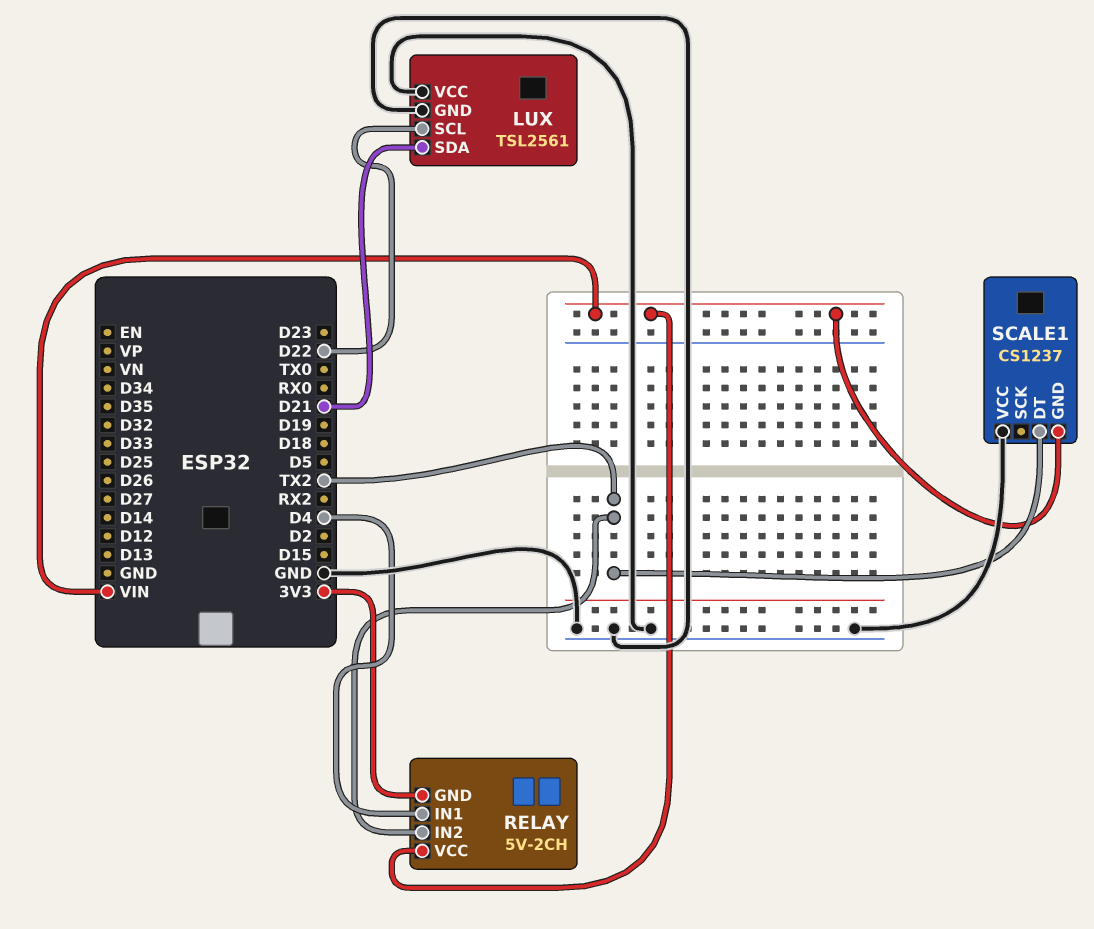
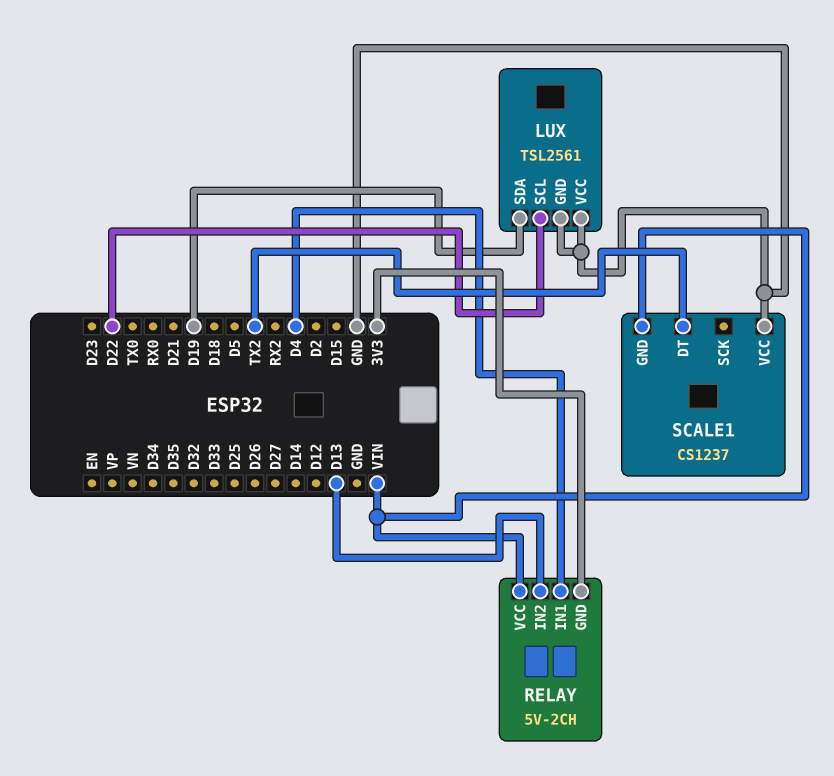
LUX pin SDA: D21 -> D19
RELAY pin IN2: TX2 -> D13

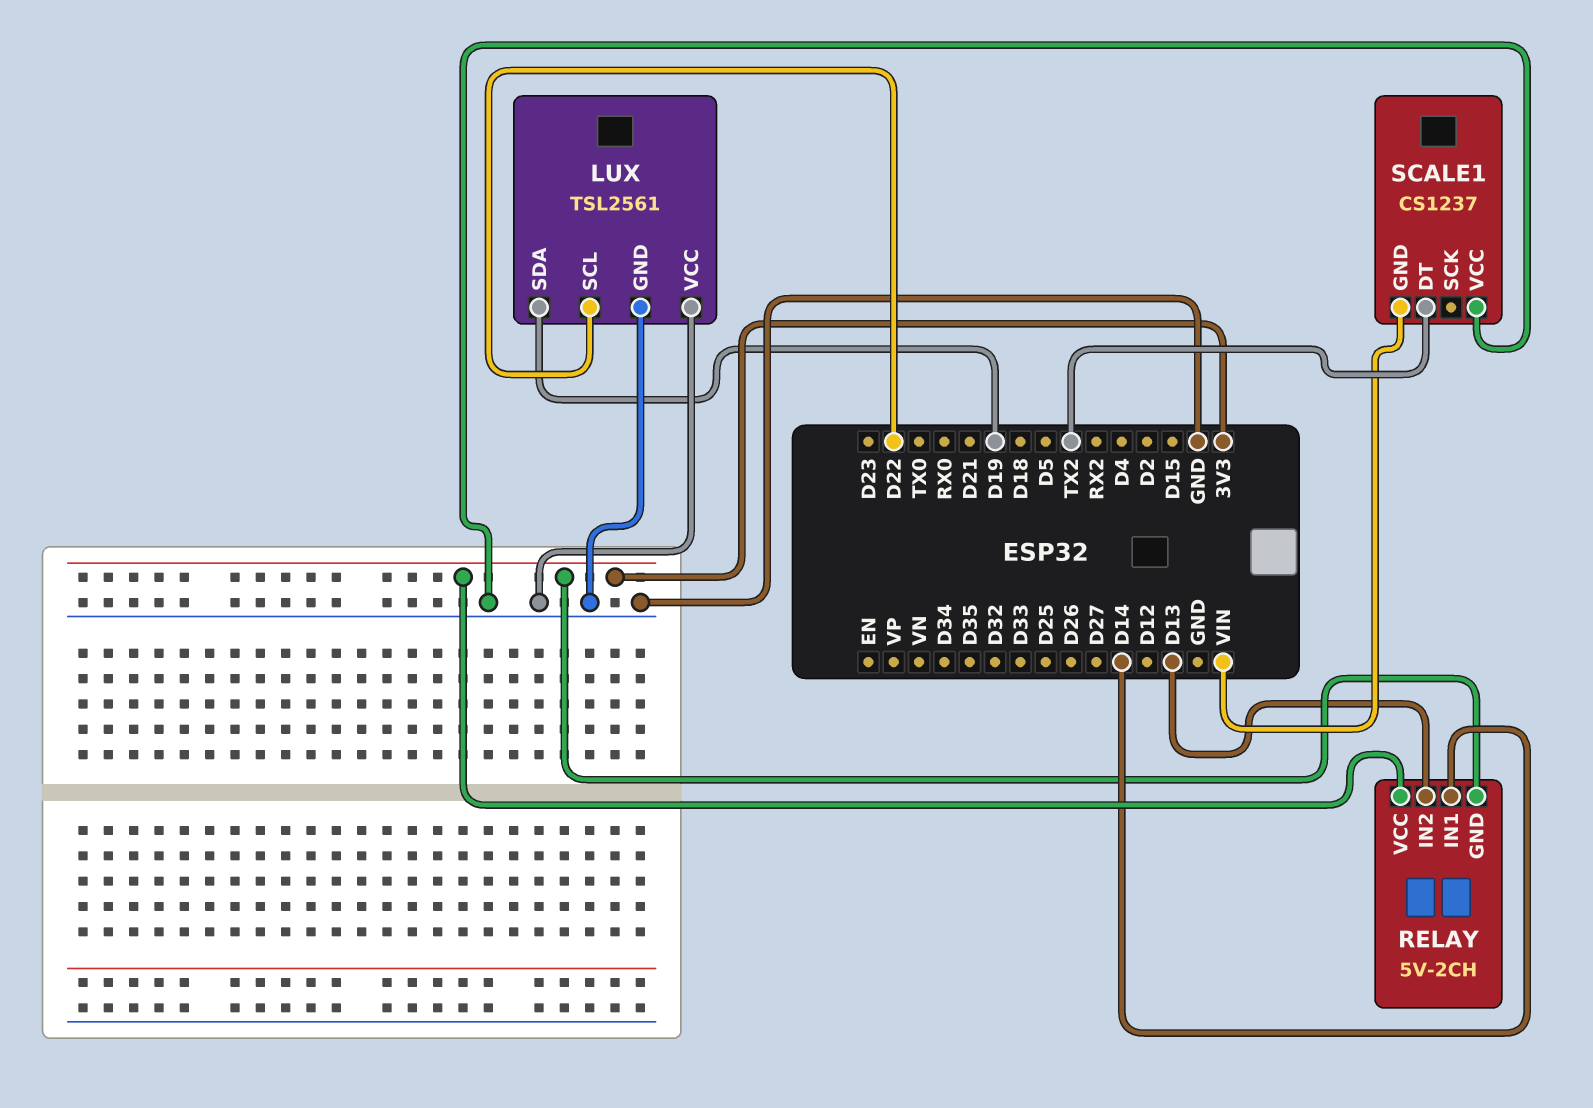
RELAY pin IN1: D4 -> D14
RELAY pin VCC: VIN -> 3V3

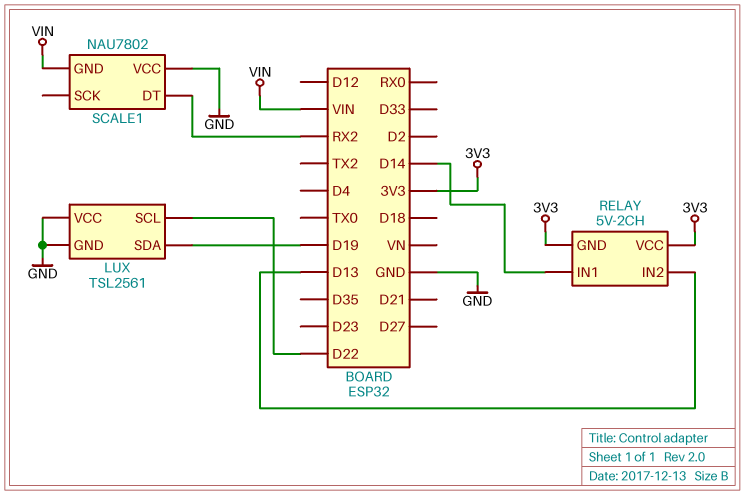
SCALE1: CS1237 -> NAU7802
SCALE1 pin DT: TX2 -> RX2

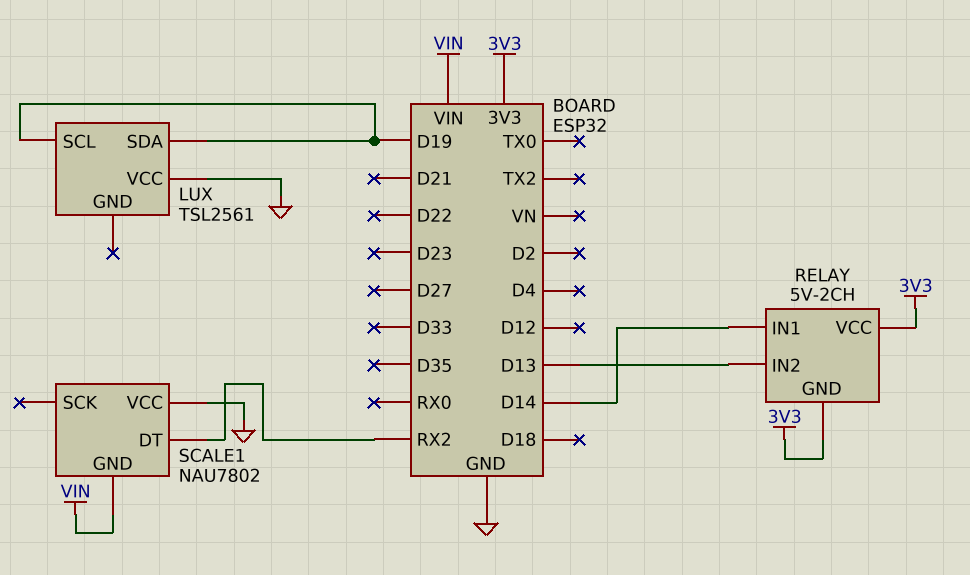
LUX pin GND: GND -> none
LUX pin SCL: D22 -> D19

